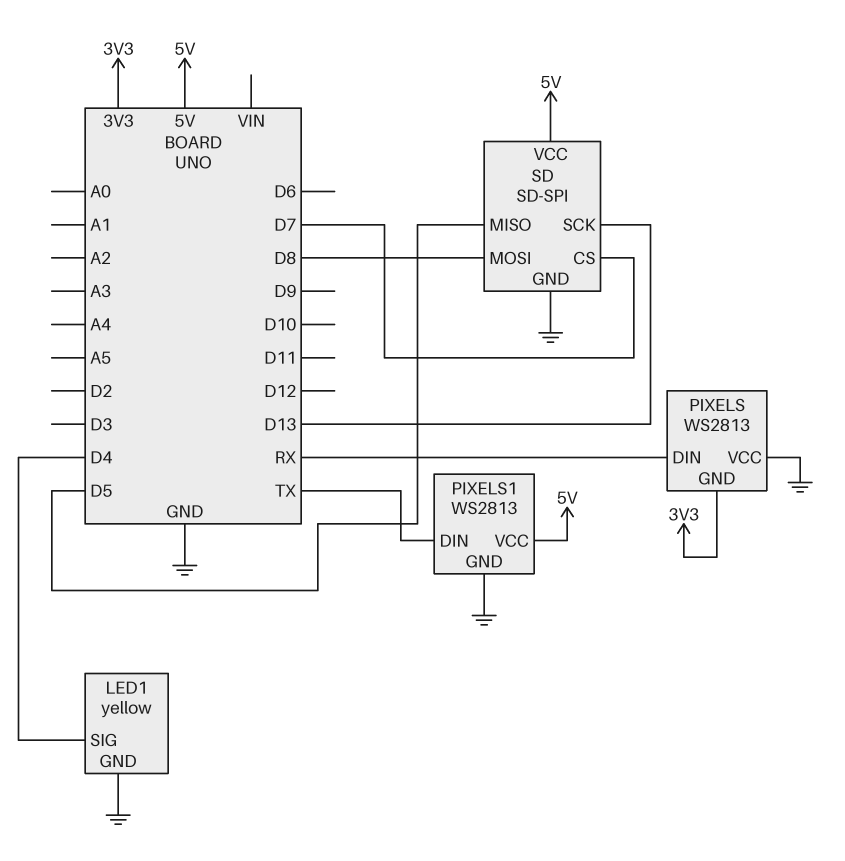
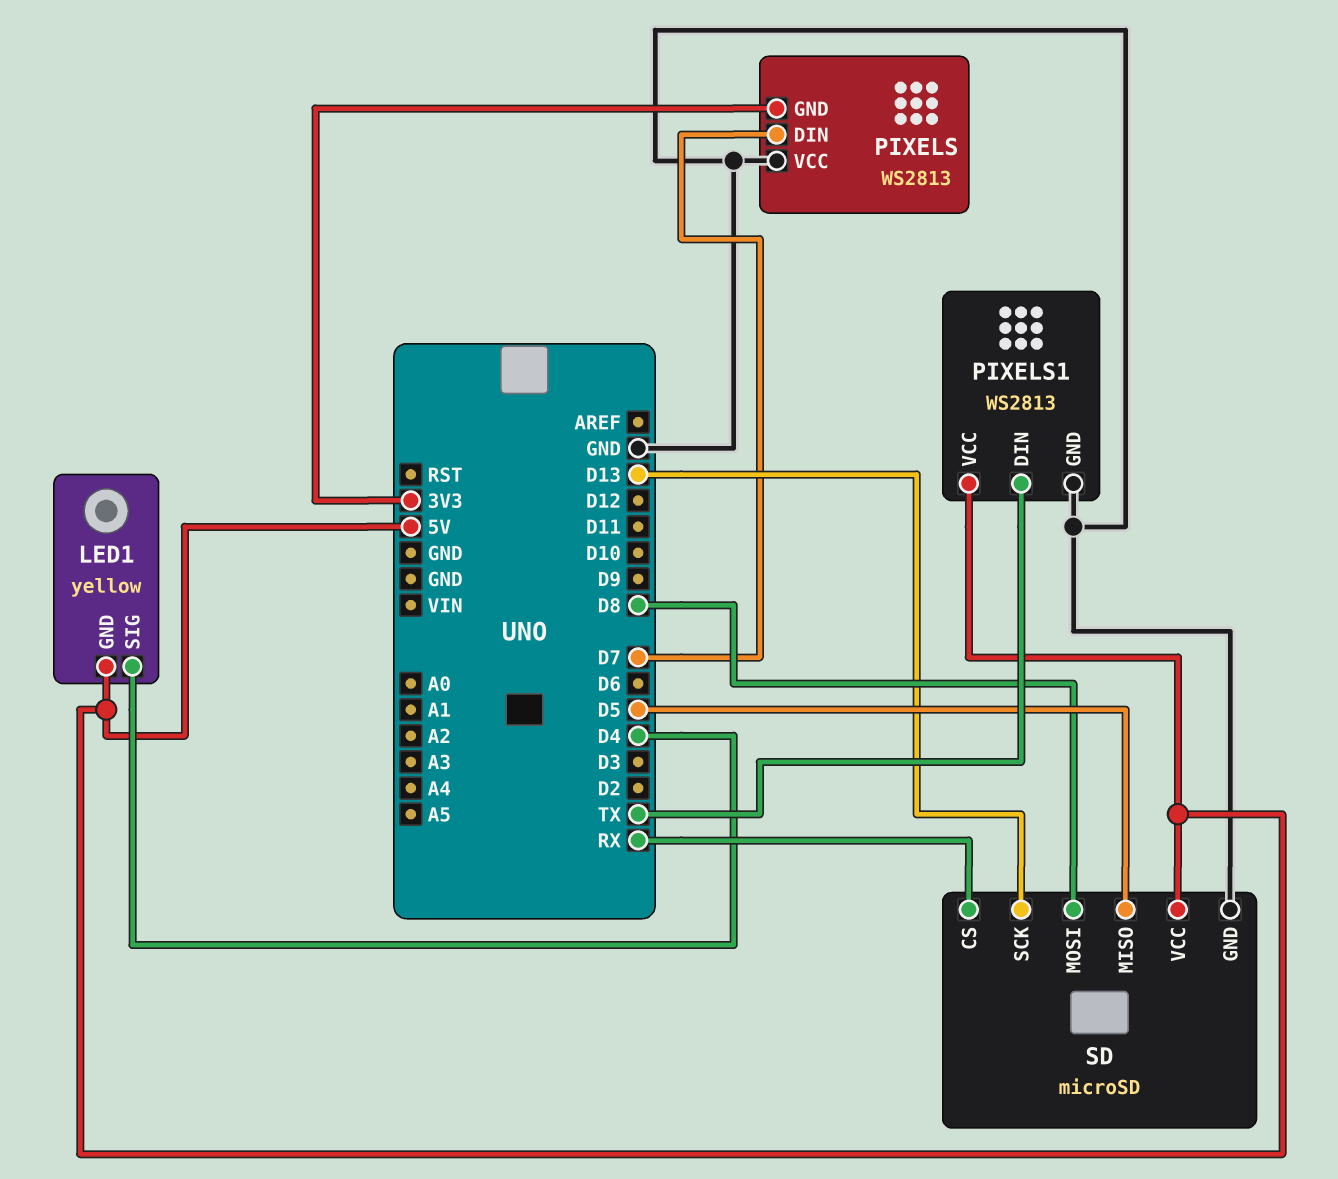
LED1 pin GND: GND -> 5V
PIXELS pin DIN: RX -> D7
SD: SD-SPI -> microSD
SD pin CS: D7 -> RX

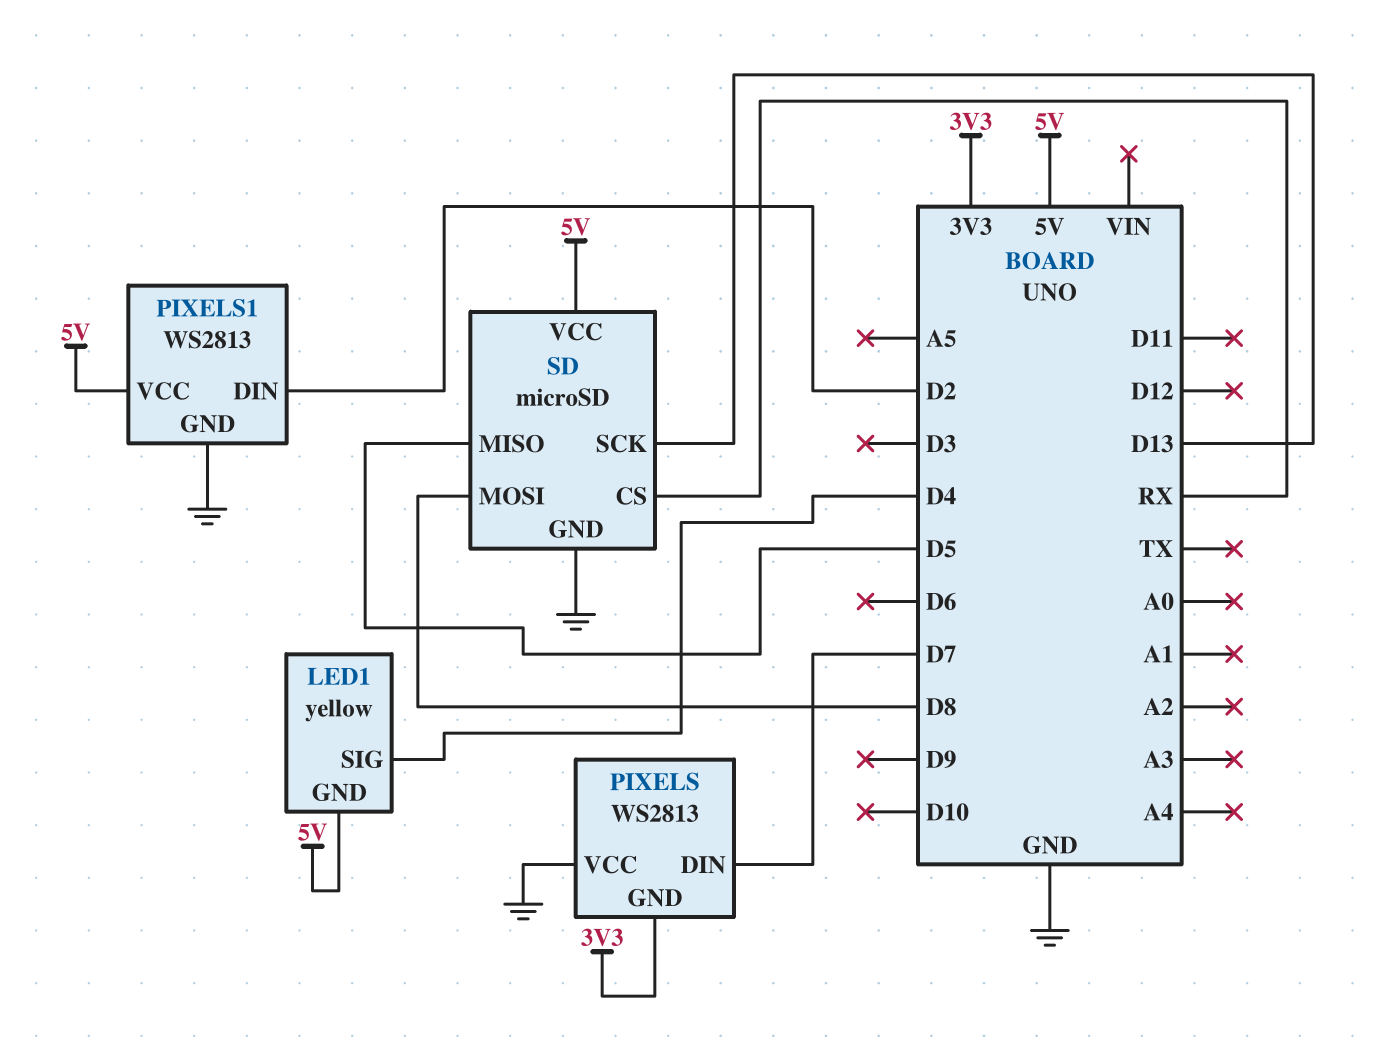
PIXELS1 pin DIN: TX -> D2

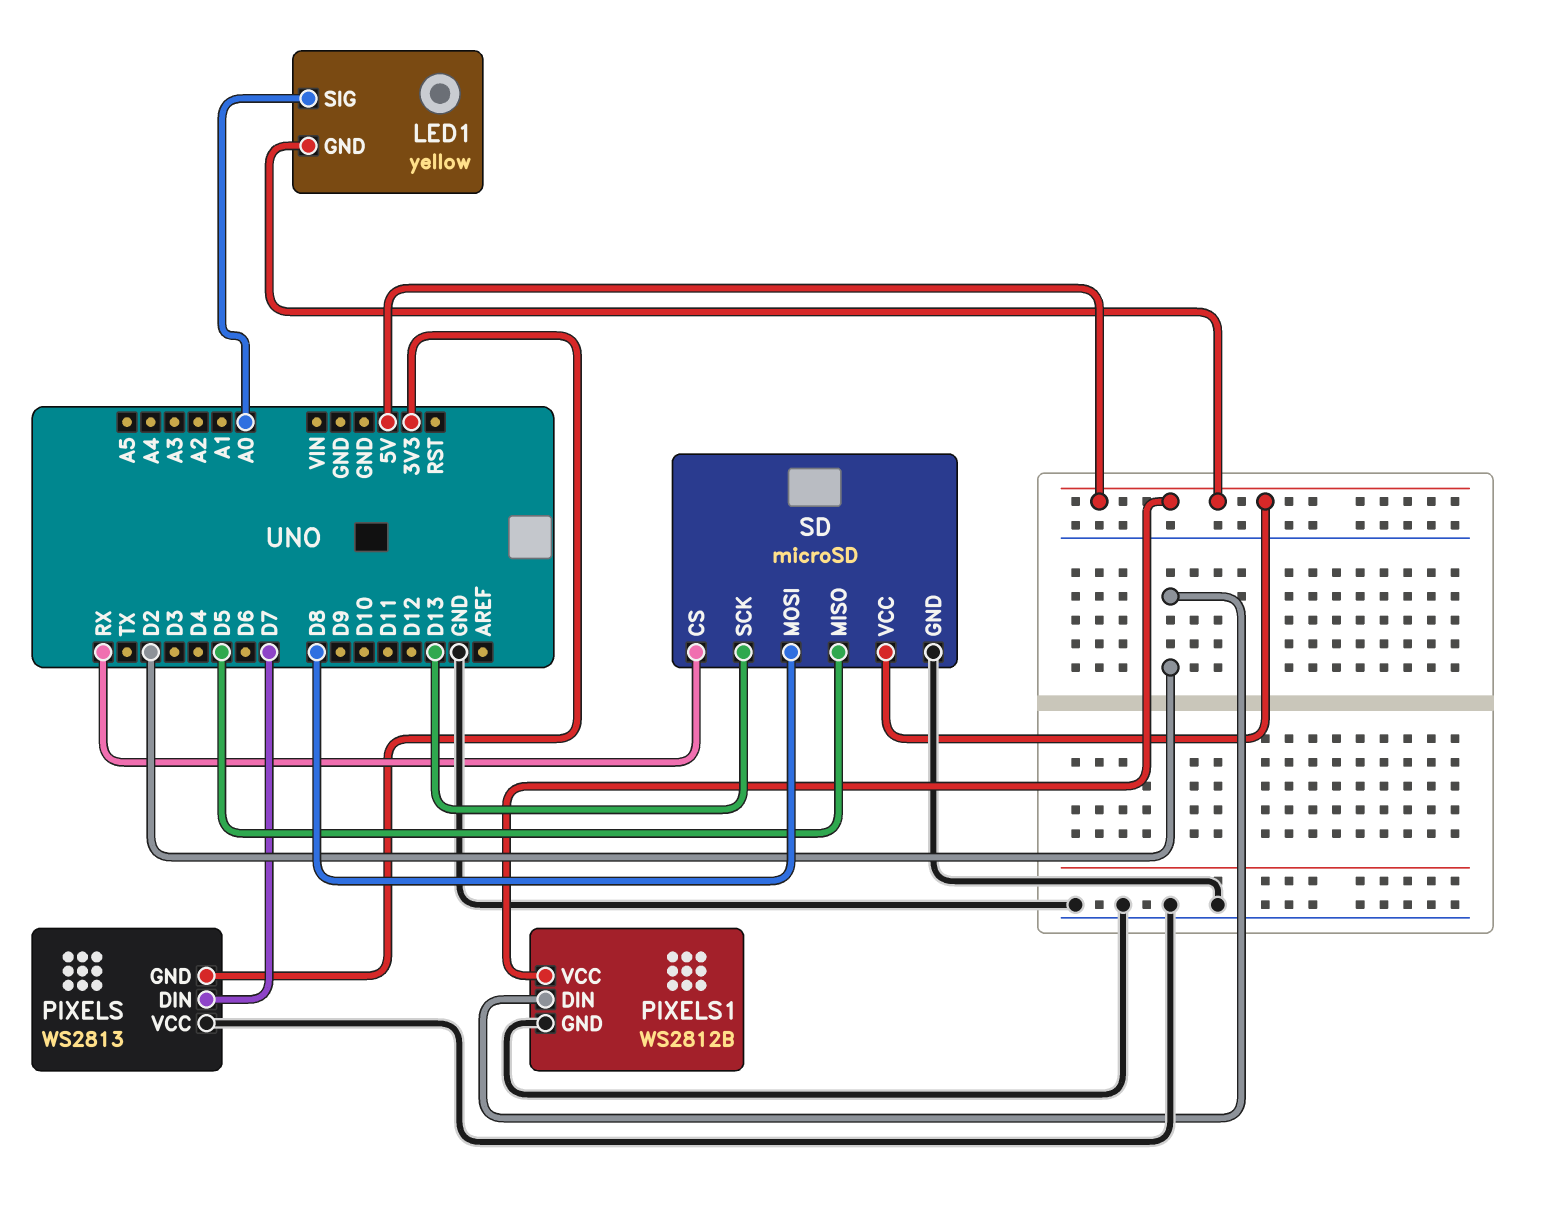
LED1 pin SIG: D4 -> A0
PIXELS1: WS2813 -> WS2812B

